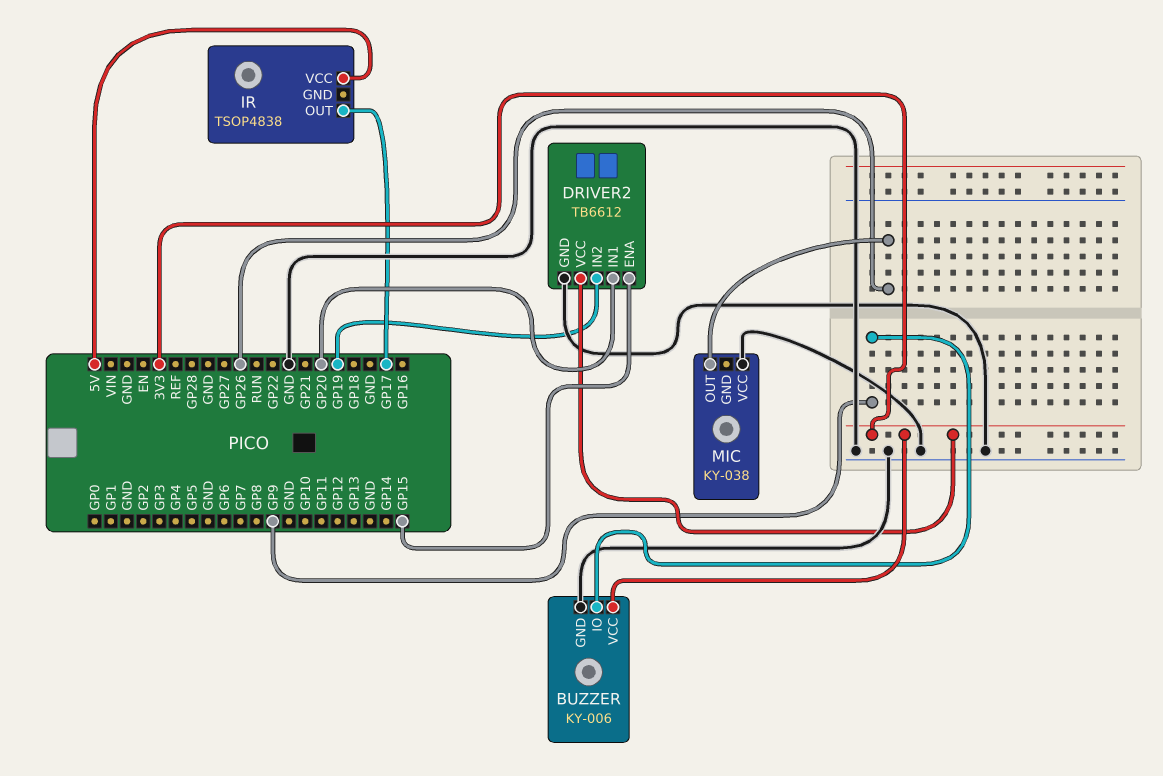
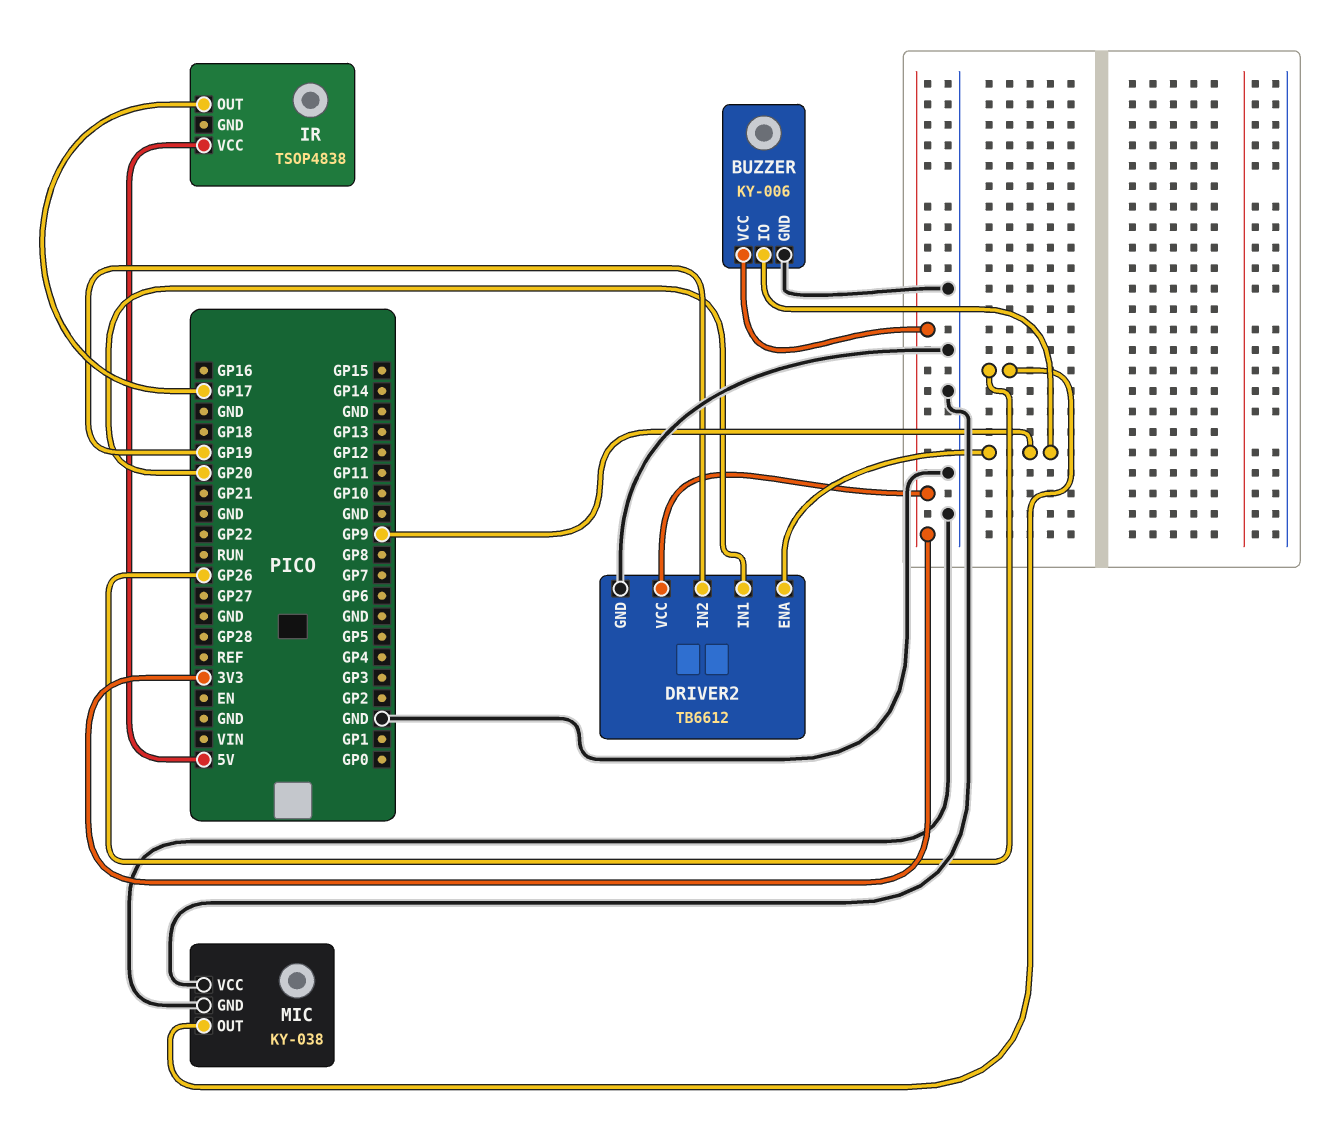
DRIVER2 pin ENA: GP15 -> GP9
MIC pin GND: none -> GND

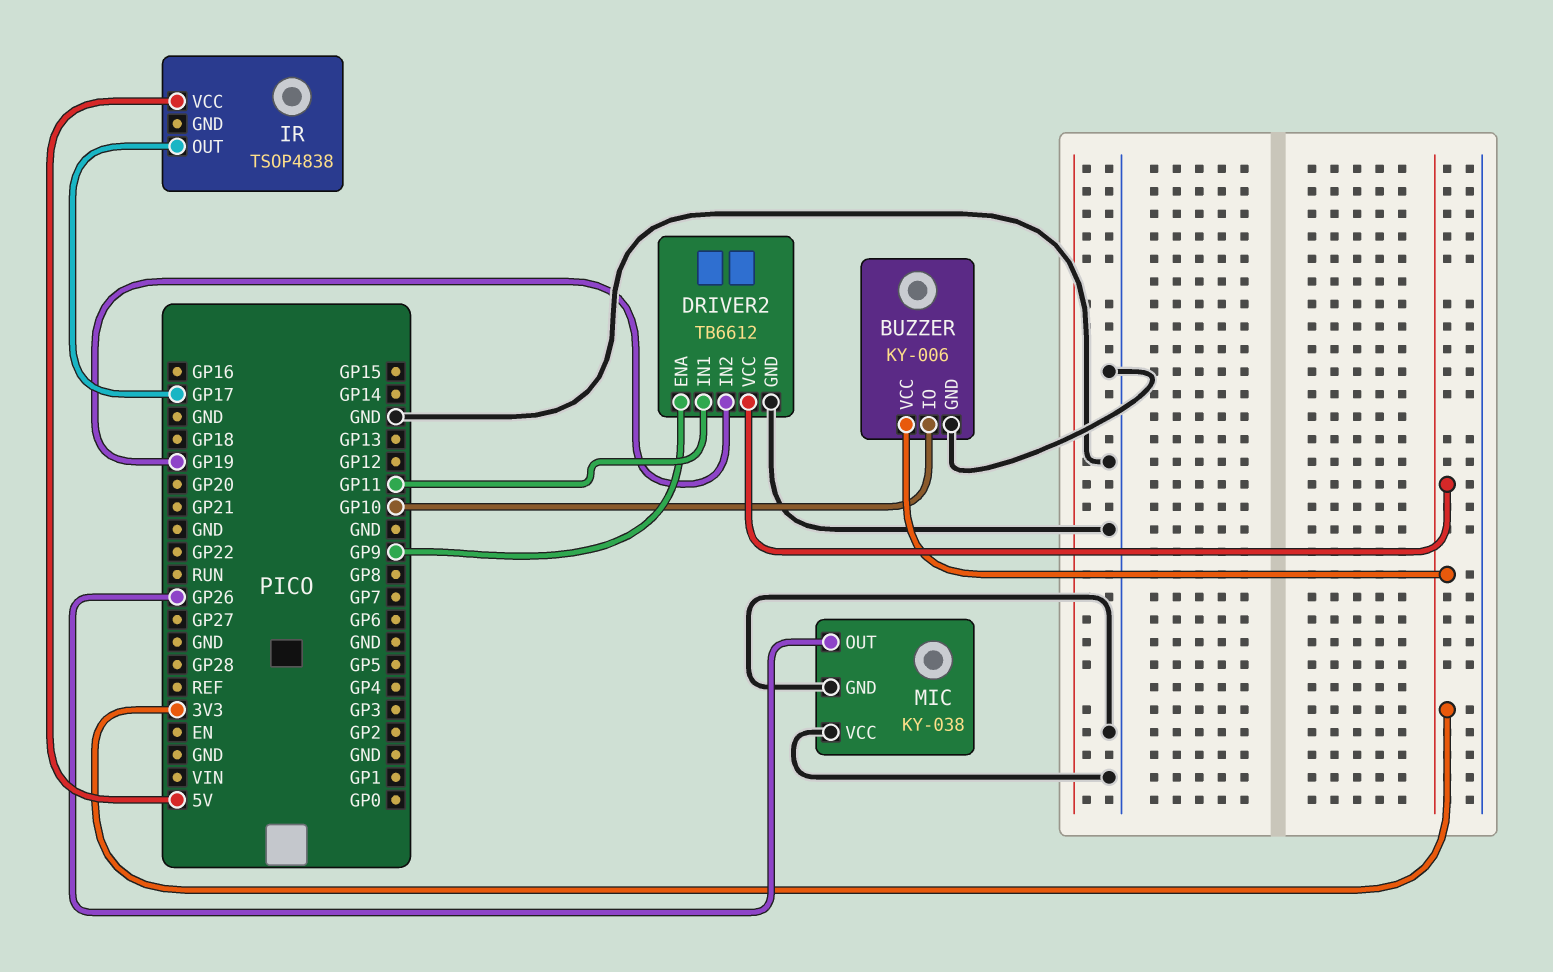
BUZZER pin IO: GP9 -> GP10
DRIVER2 pin IN1: GP20 -> GP11

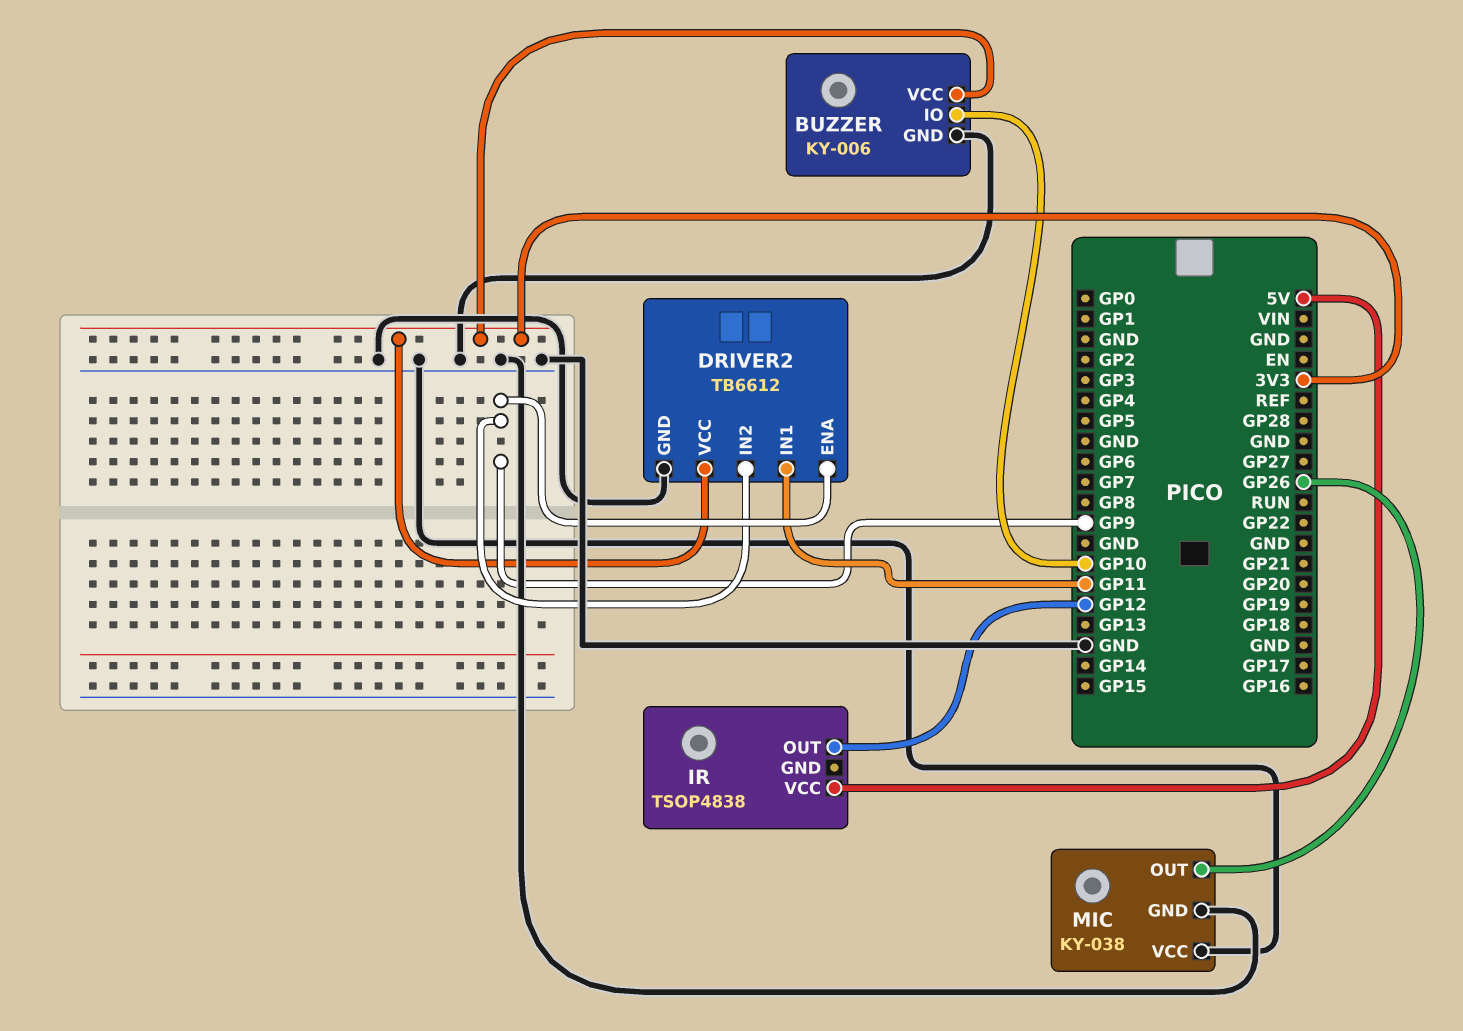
DRIVER2 pin IN2: GP19 -> GP9
IR pin OUT: GP17 -> GP12

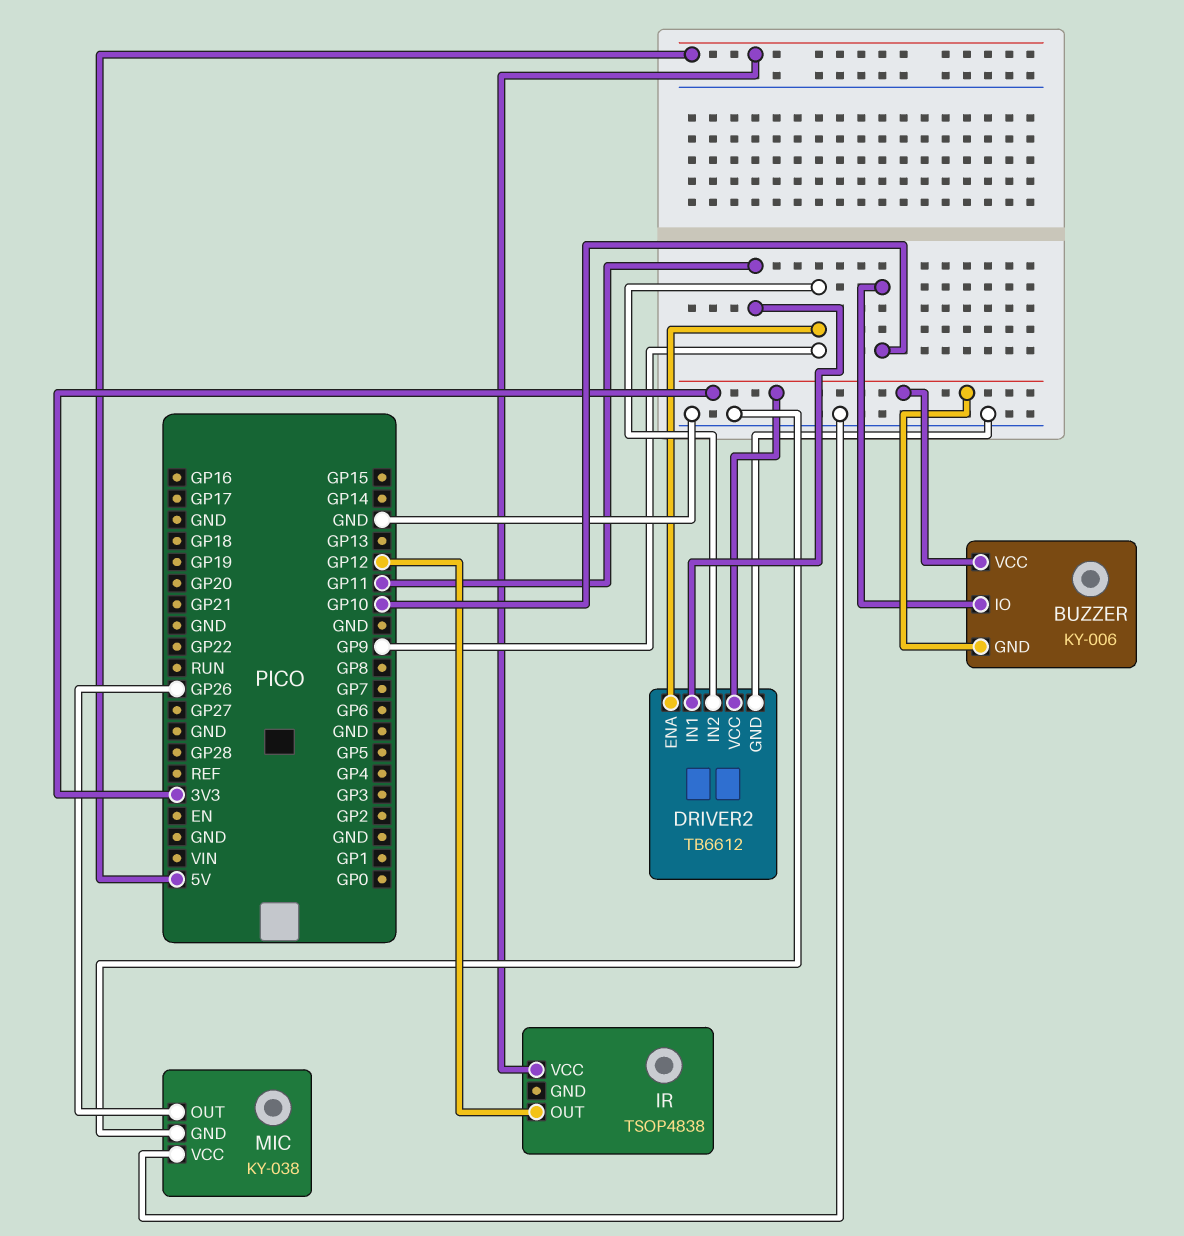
BUZZER pin GND: GND -> 3V3

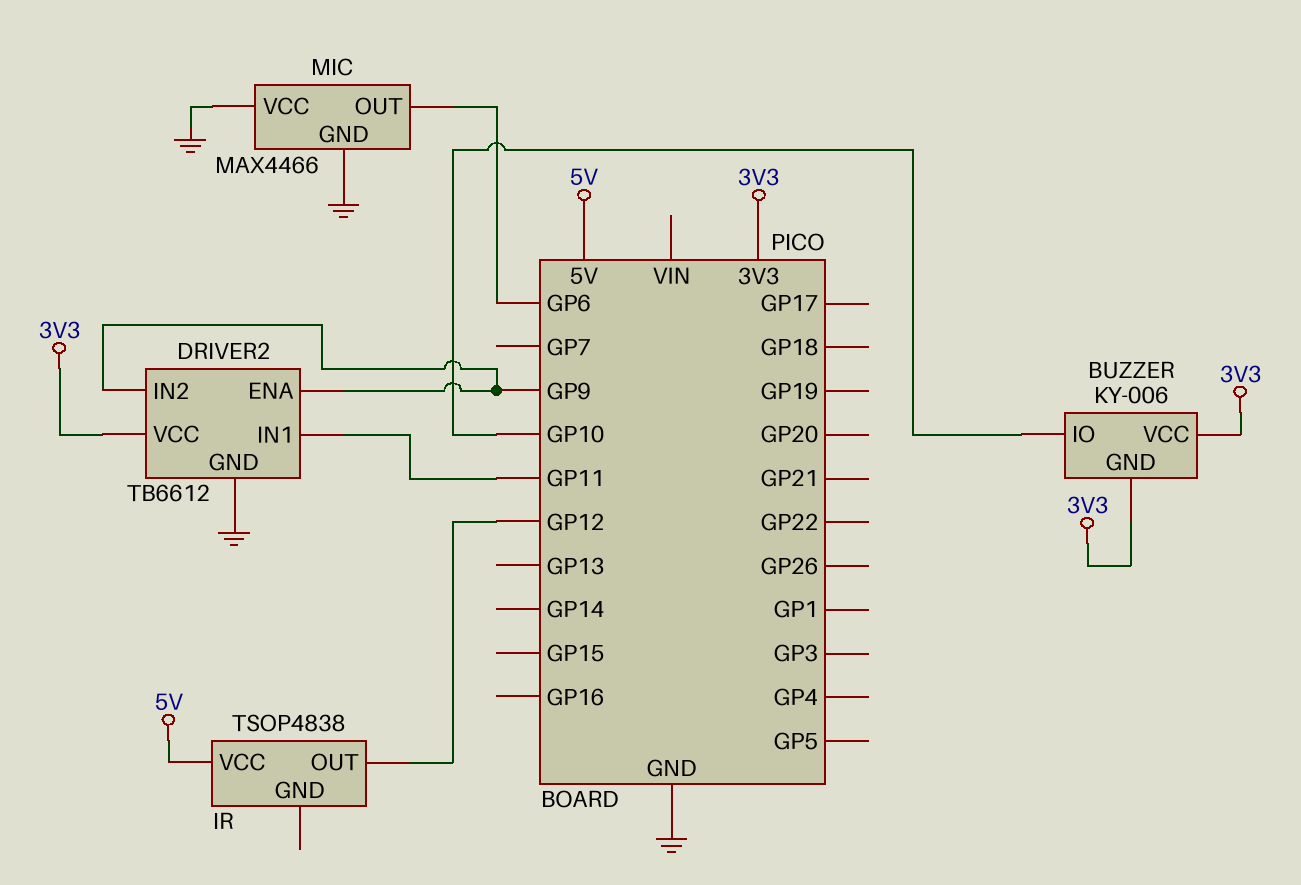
MIC: KY-038 -> MAX4466
MIC pin OUT: GP26 -> GP6

